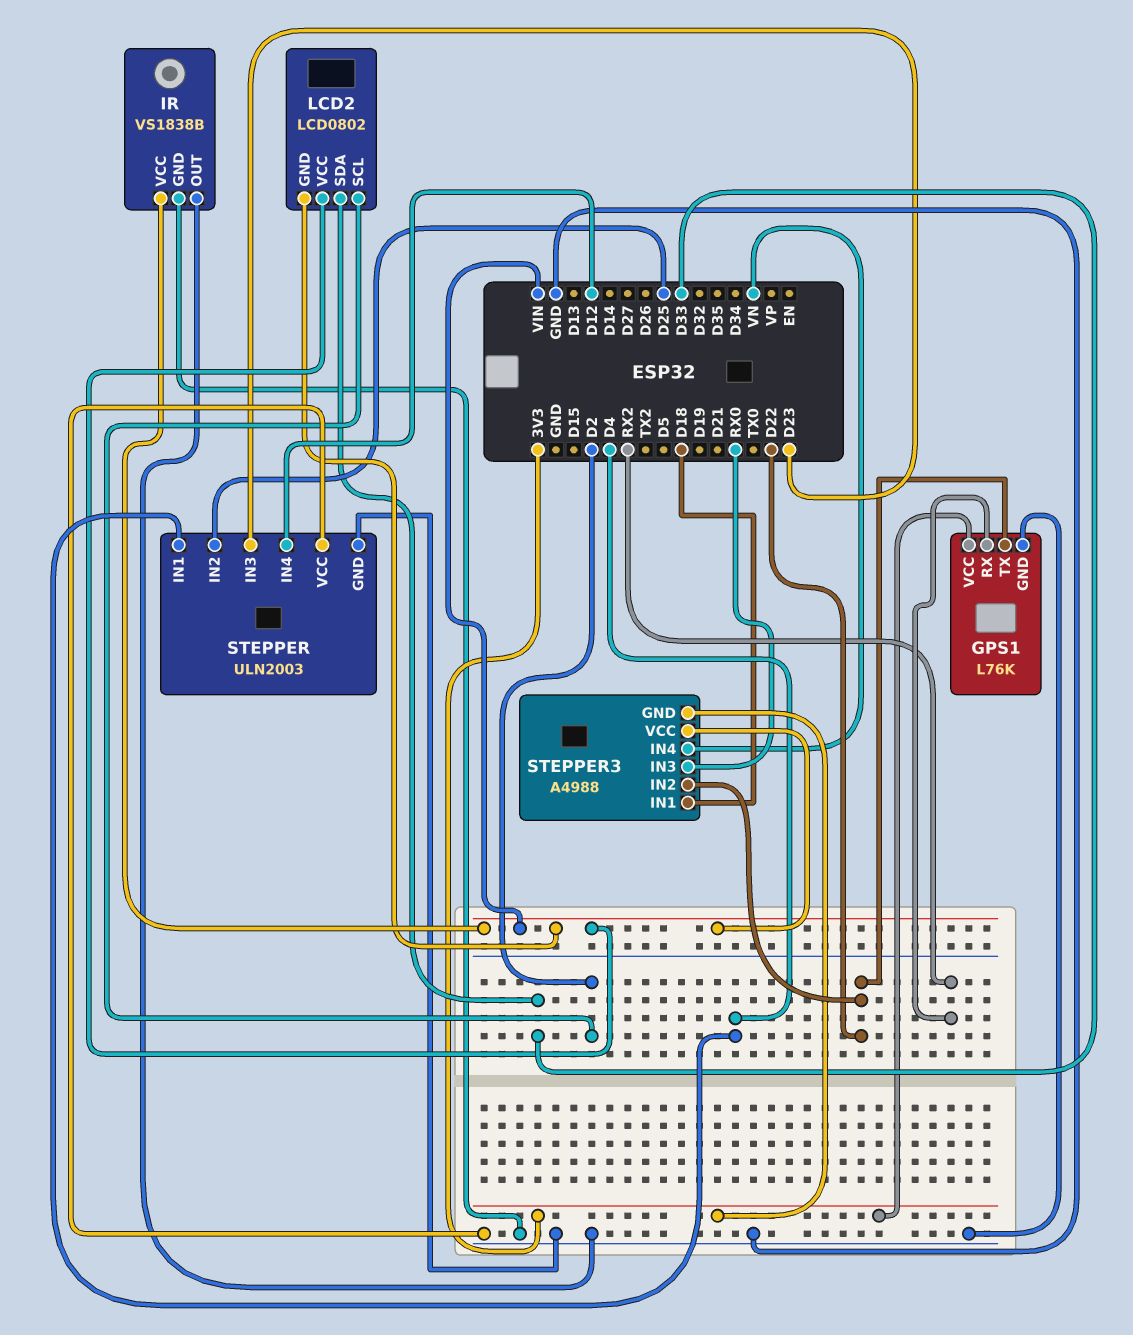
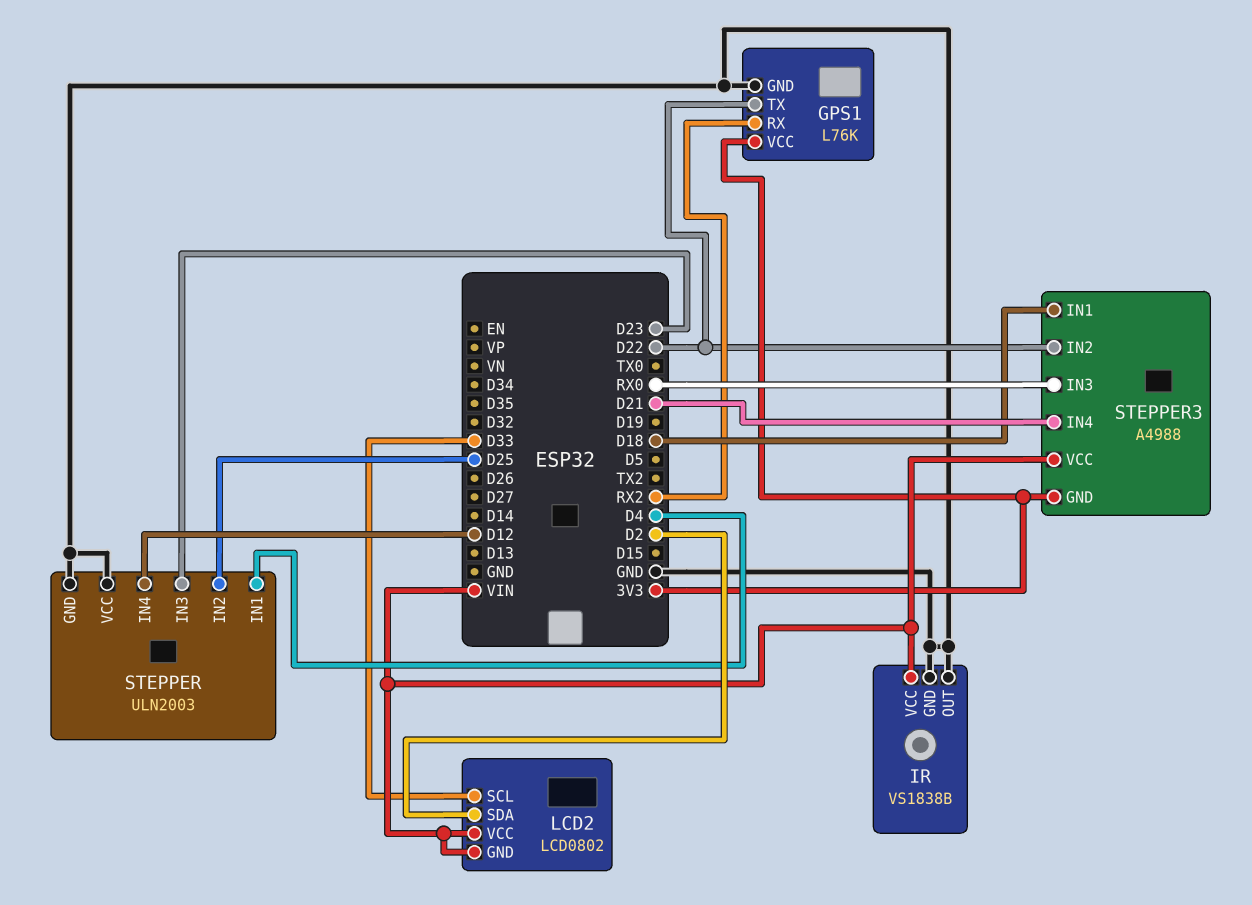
LCD2 pin SCL: D2 -> D33
LCD2 pin SDA: D33 -> D2
STEPPER3 pin IN4: VN -> D21

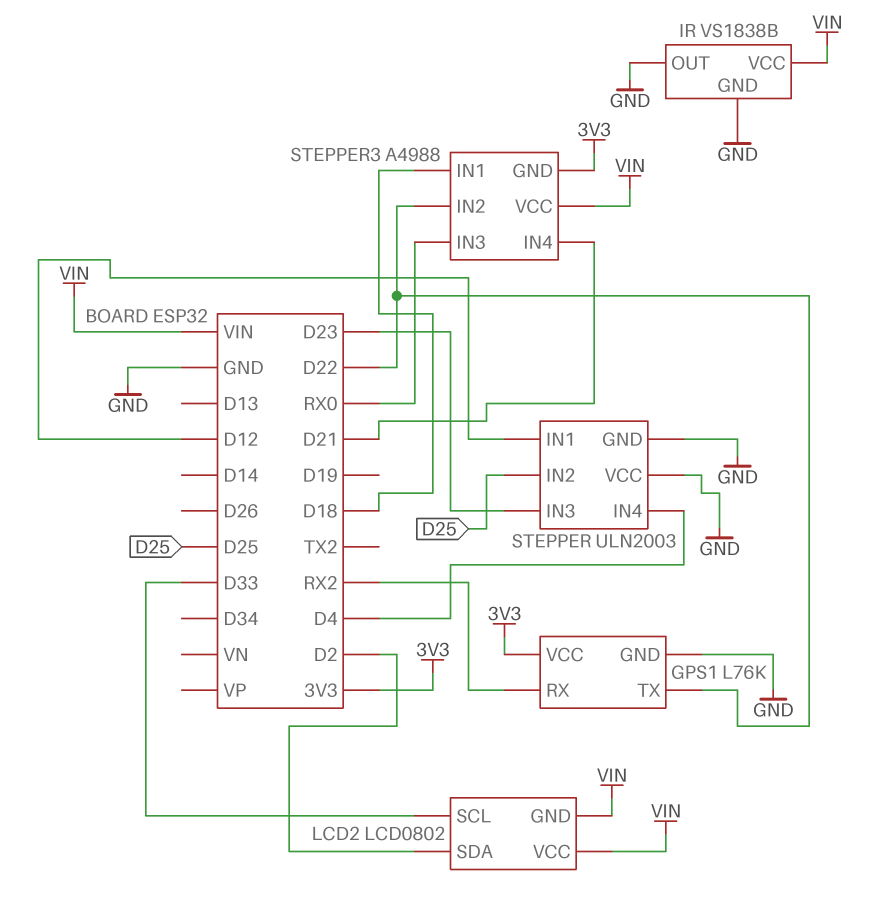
STEPPER pin IN1: D4 -> D12
STEPPER pin IN4: D12 -> D4

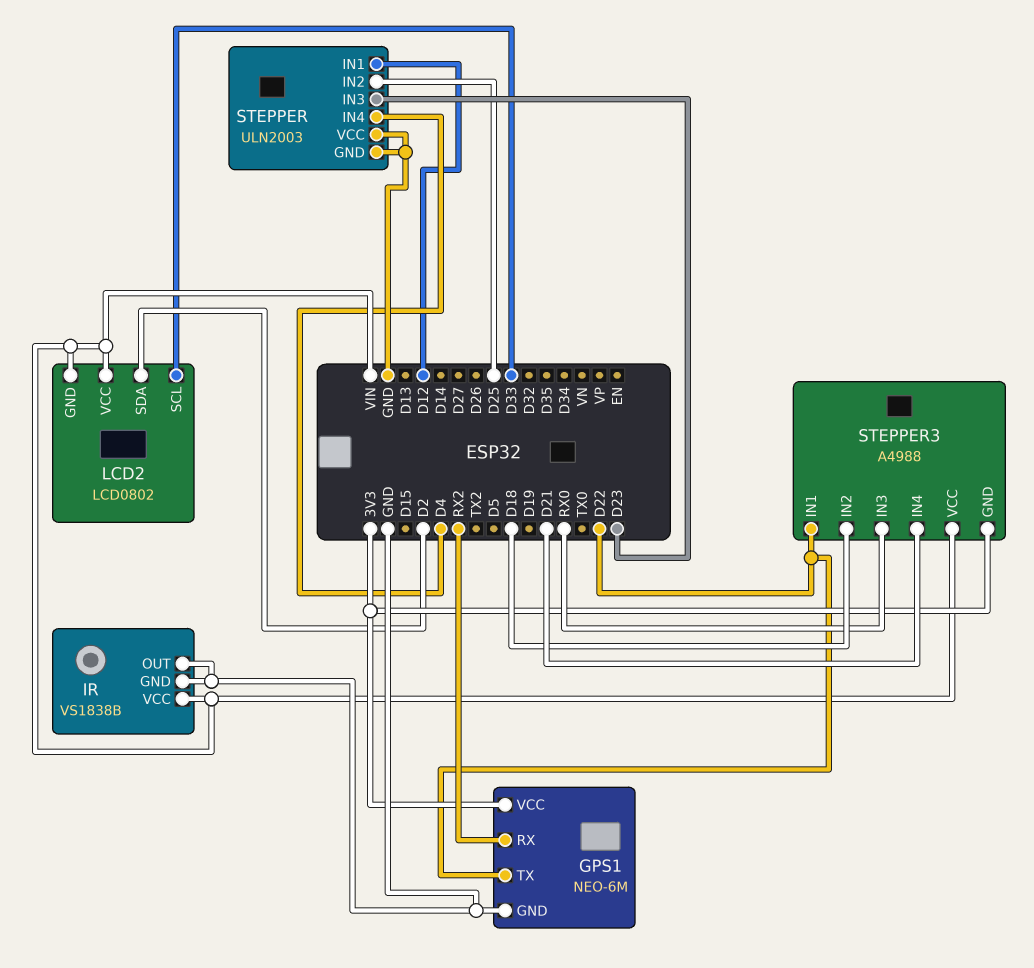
GPS1: L76K -> NEO-6M
STEPPER3 pin IN1: D18 -> D22
STEPPER3 pin IN2: D22 -> D18

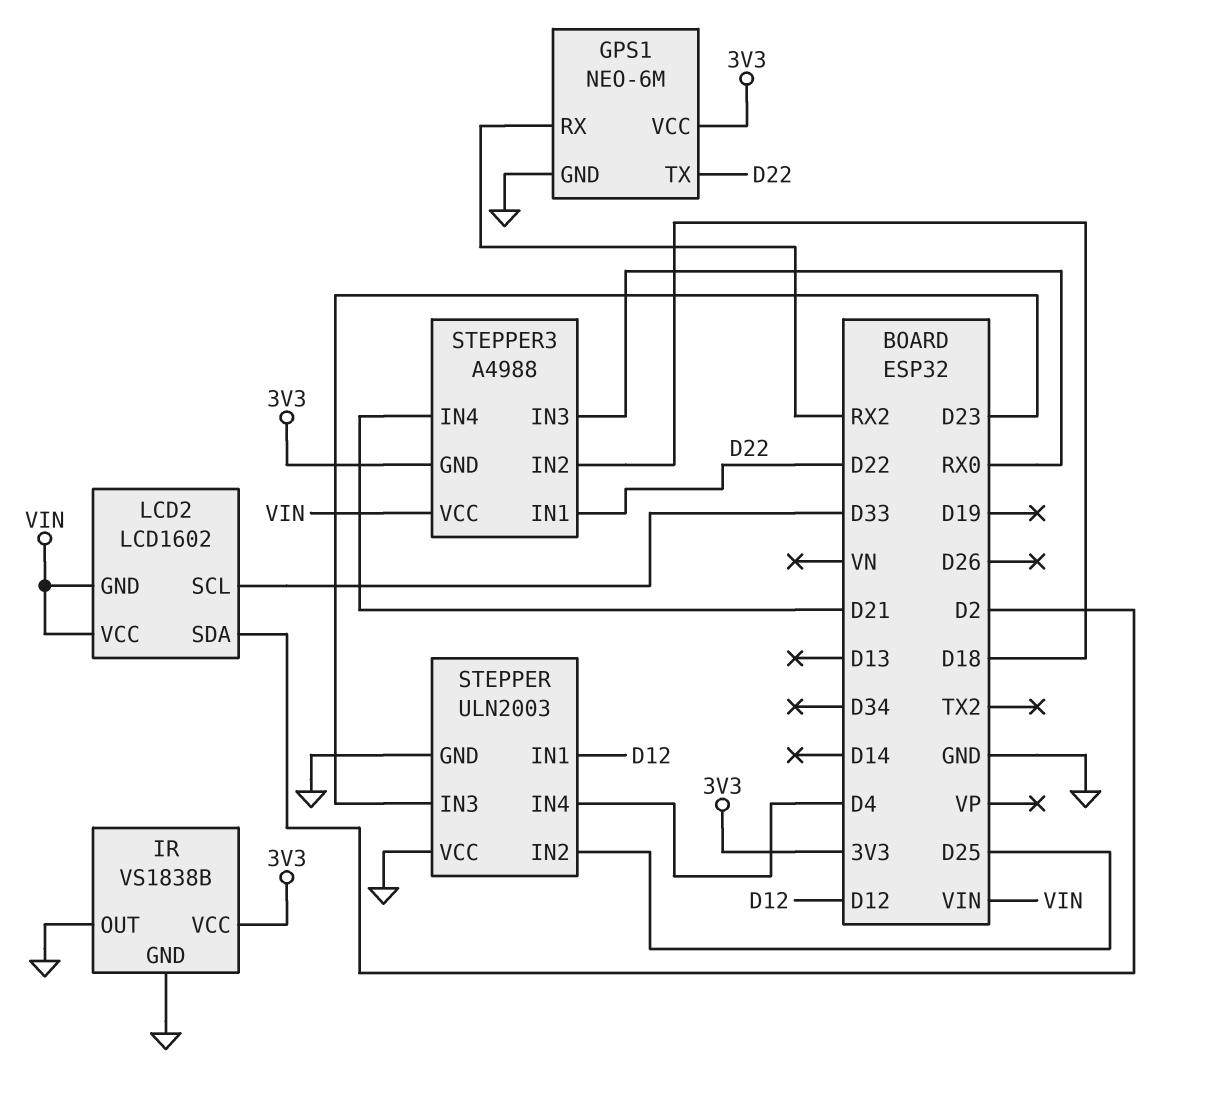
IR pin VCC: VIN -> 3V3
LCD2: LCD0802 -> LCD1602

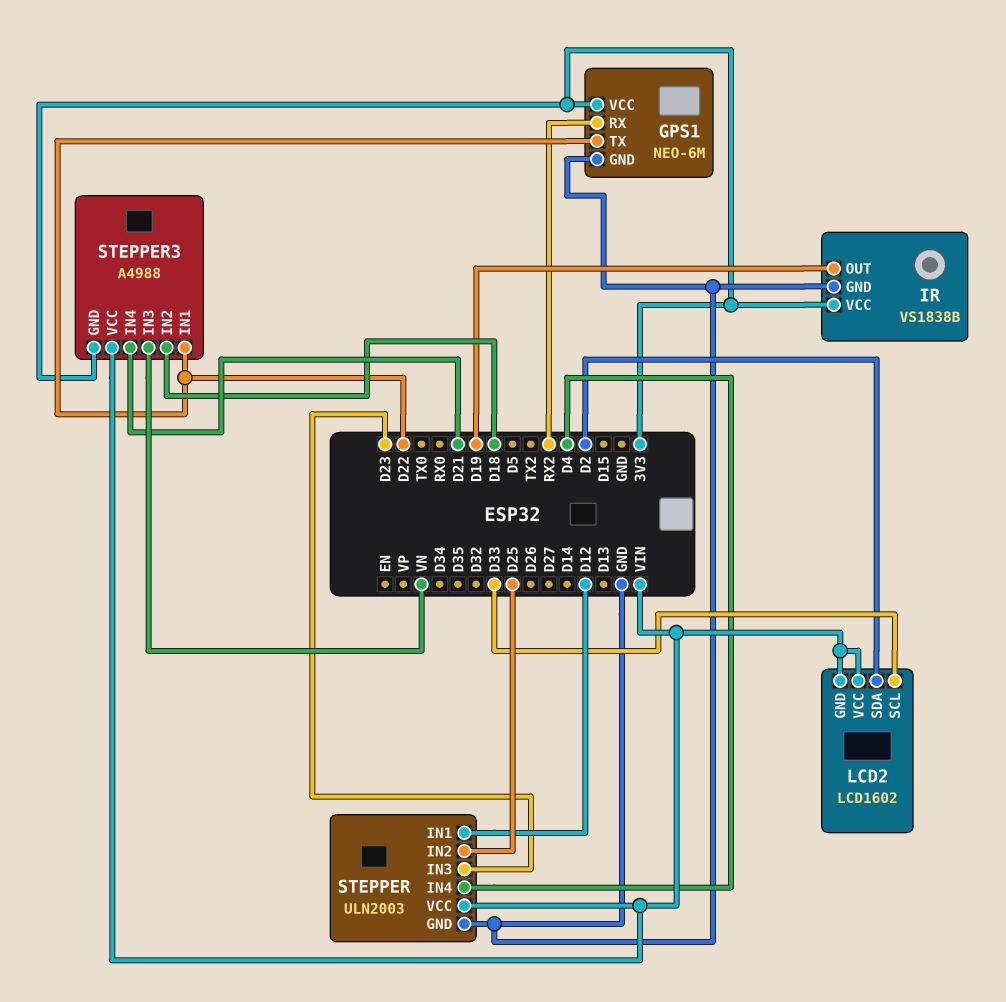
IR pin OUT: GND -> D19
STEPPER pin VCC: GND -> VIN
STEPPER3 pin IN3: RX0 -> VN

